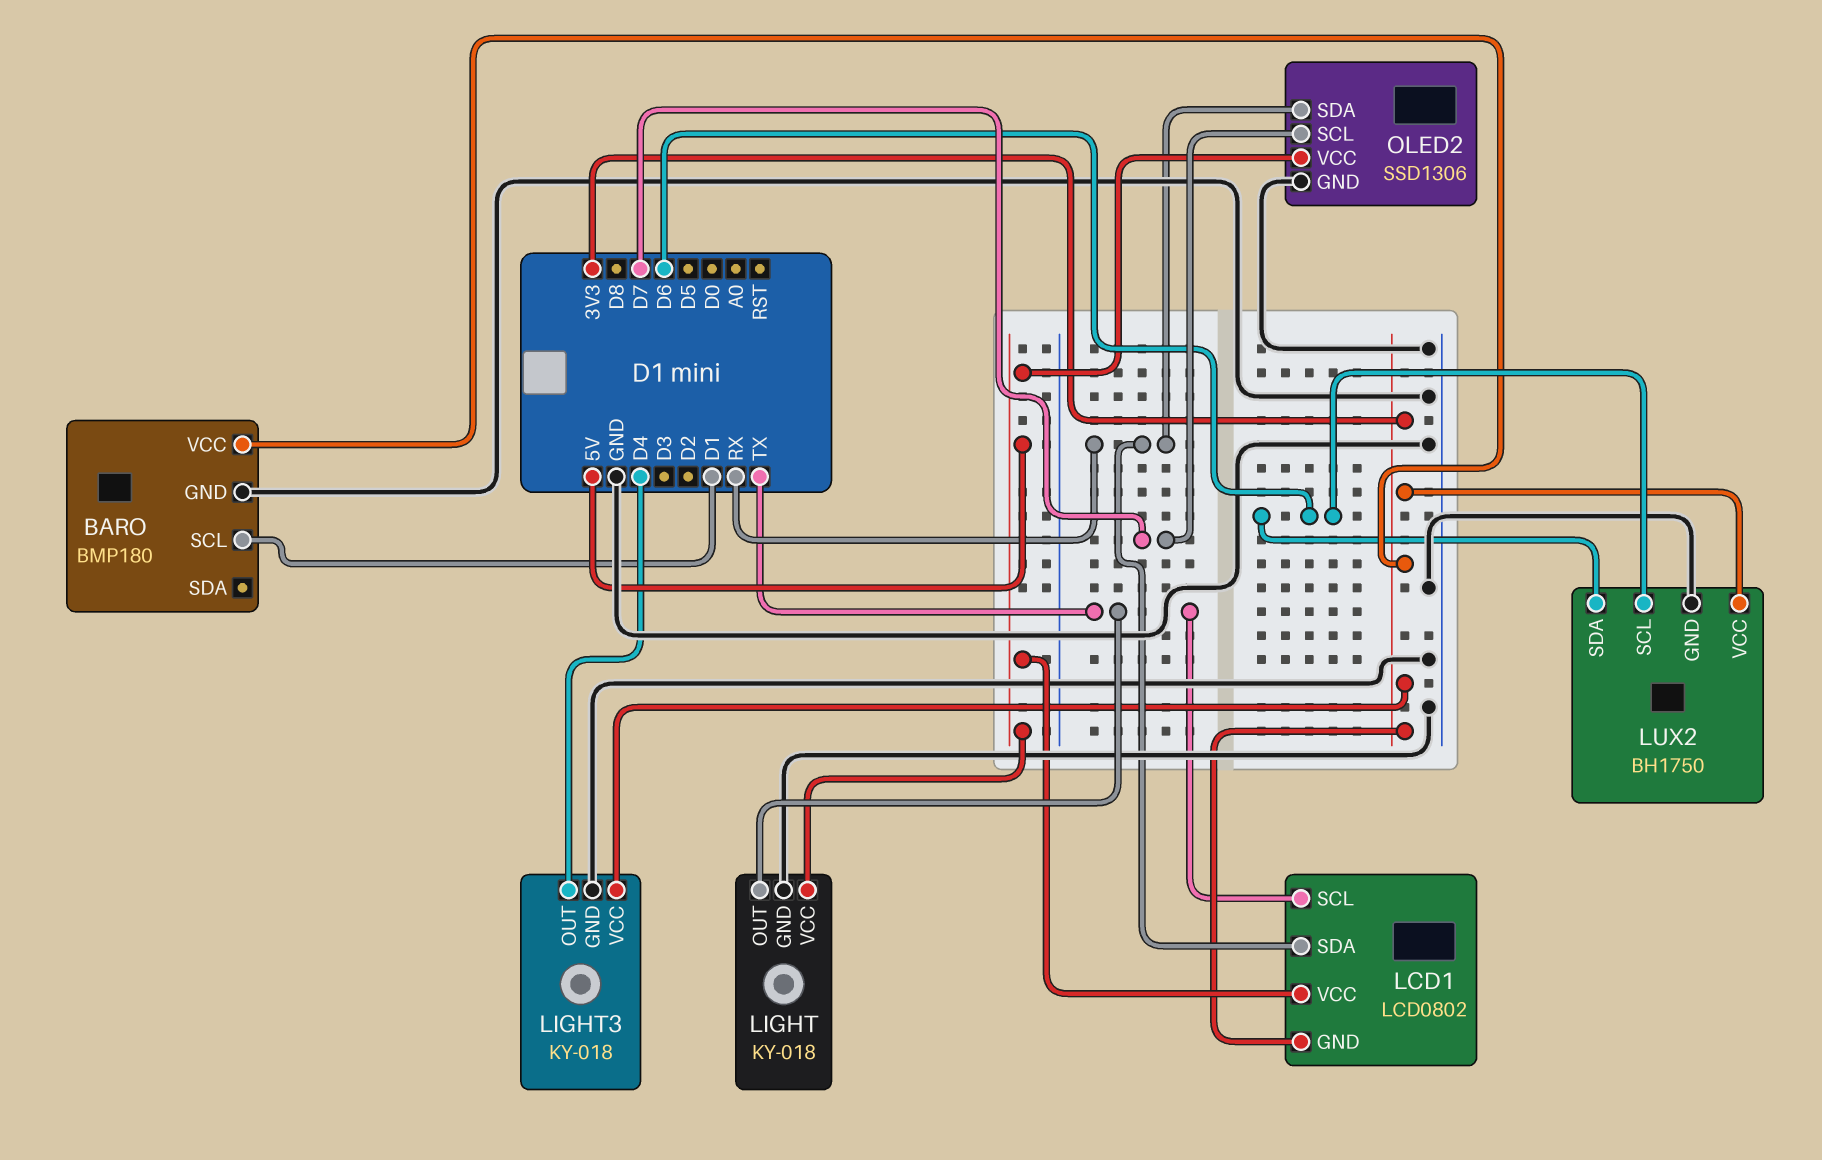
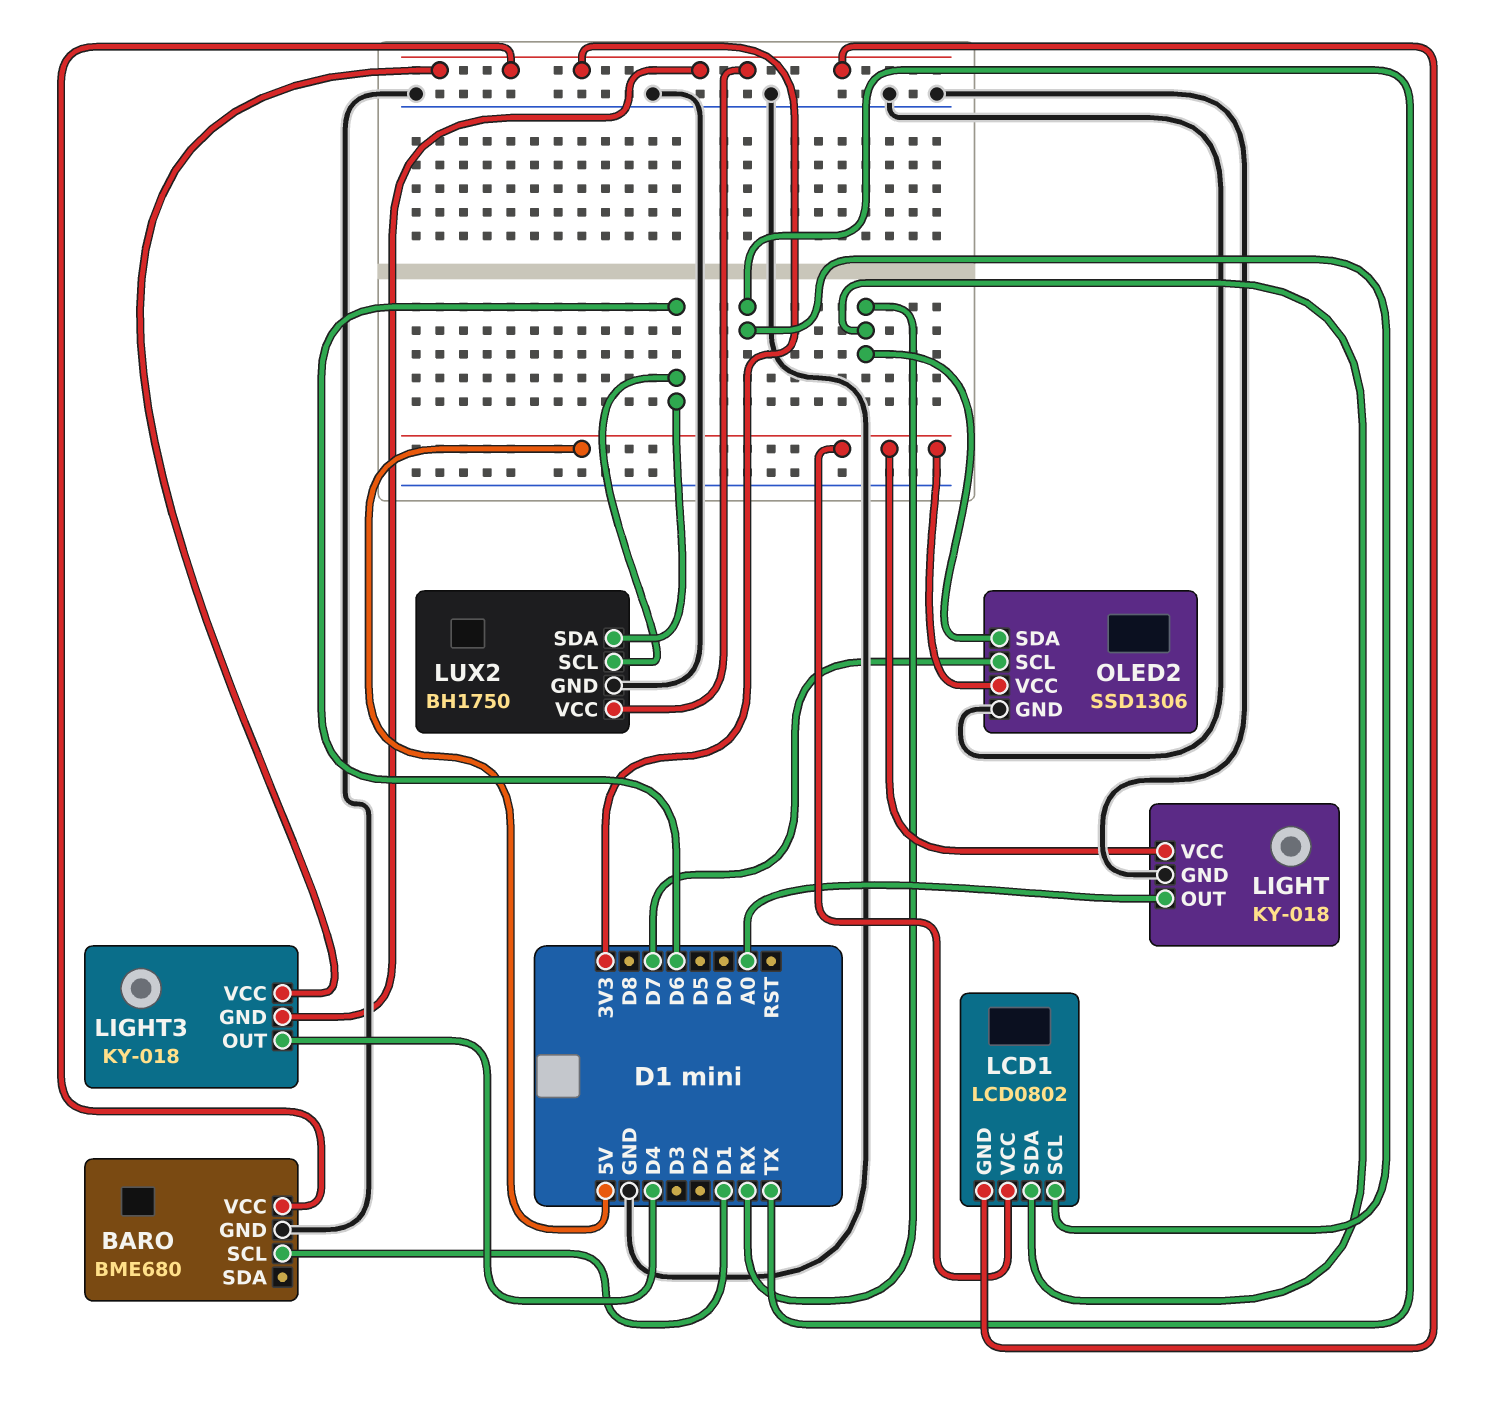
BARO: BMP180 -> BME680
LIGHT pin OUT: TX -> A0
LIGHT3 pin GND: GND -> 3V3

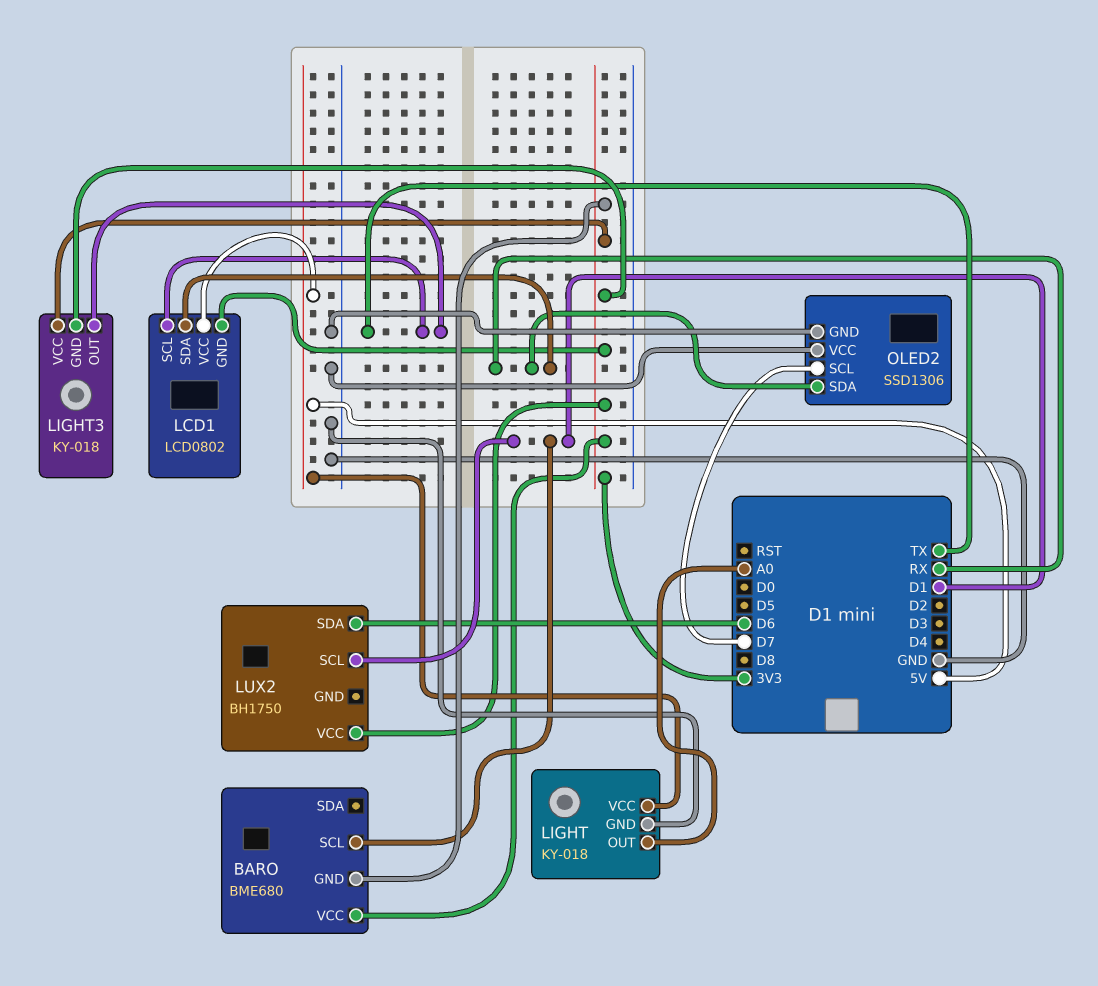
BARO pin GND: GND -> 3V3
LIGHT3 pin OUT: D4 -> TX
LUX2 pin GND: GND -> none
LUX2 pin SCL: D6 -> D1
OLED2 pin VCC: 5V -> GND

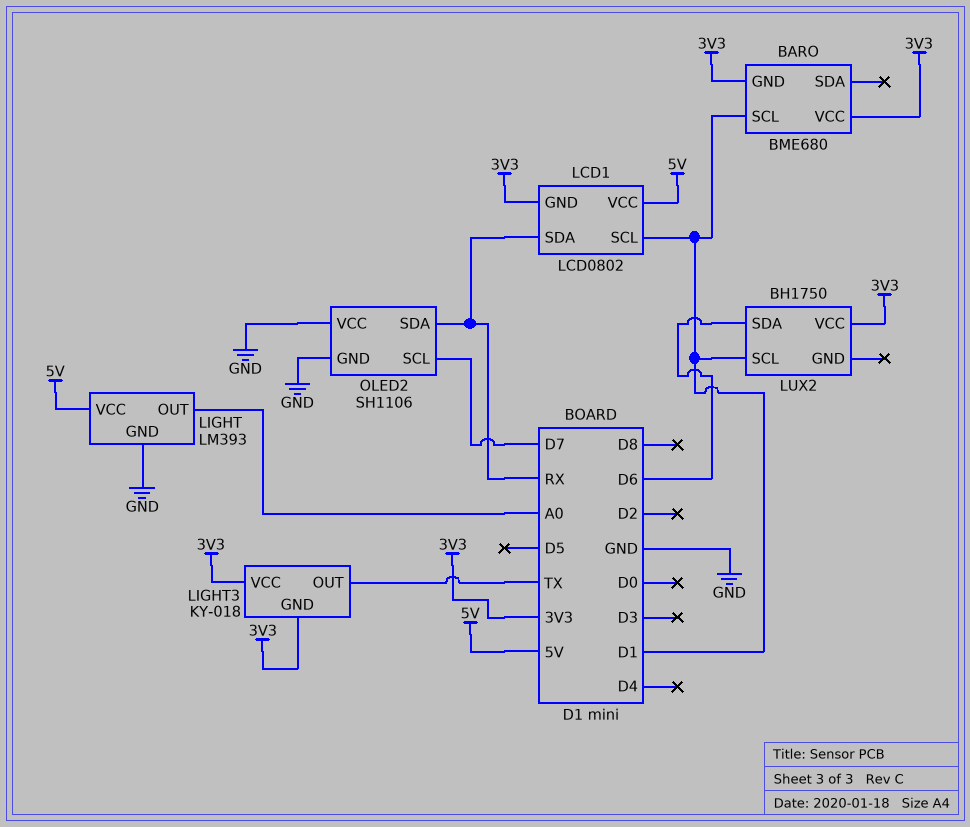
LCD1 pin SCL: TX -> D1
LIGHT: KY-018 -> LM393
OLED2: SSD1306 -> SH1106

